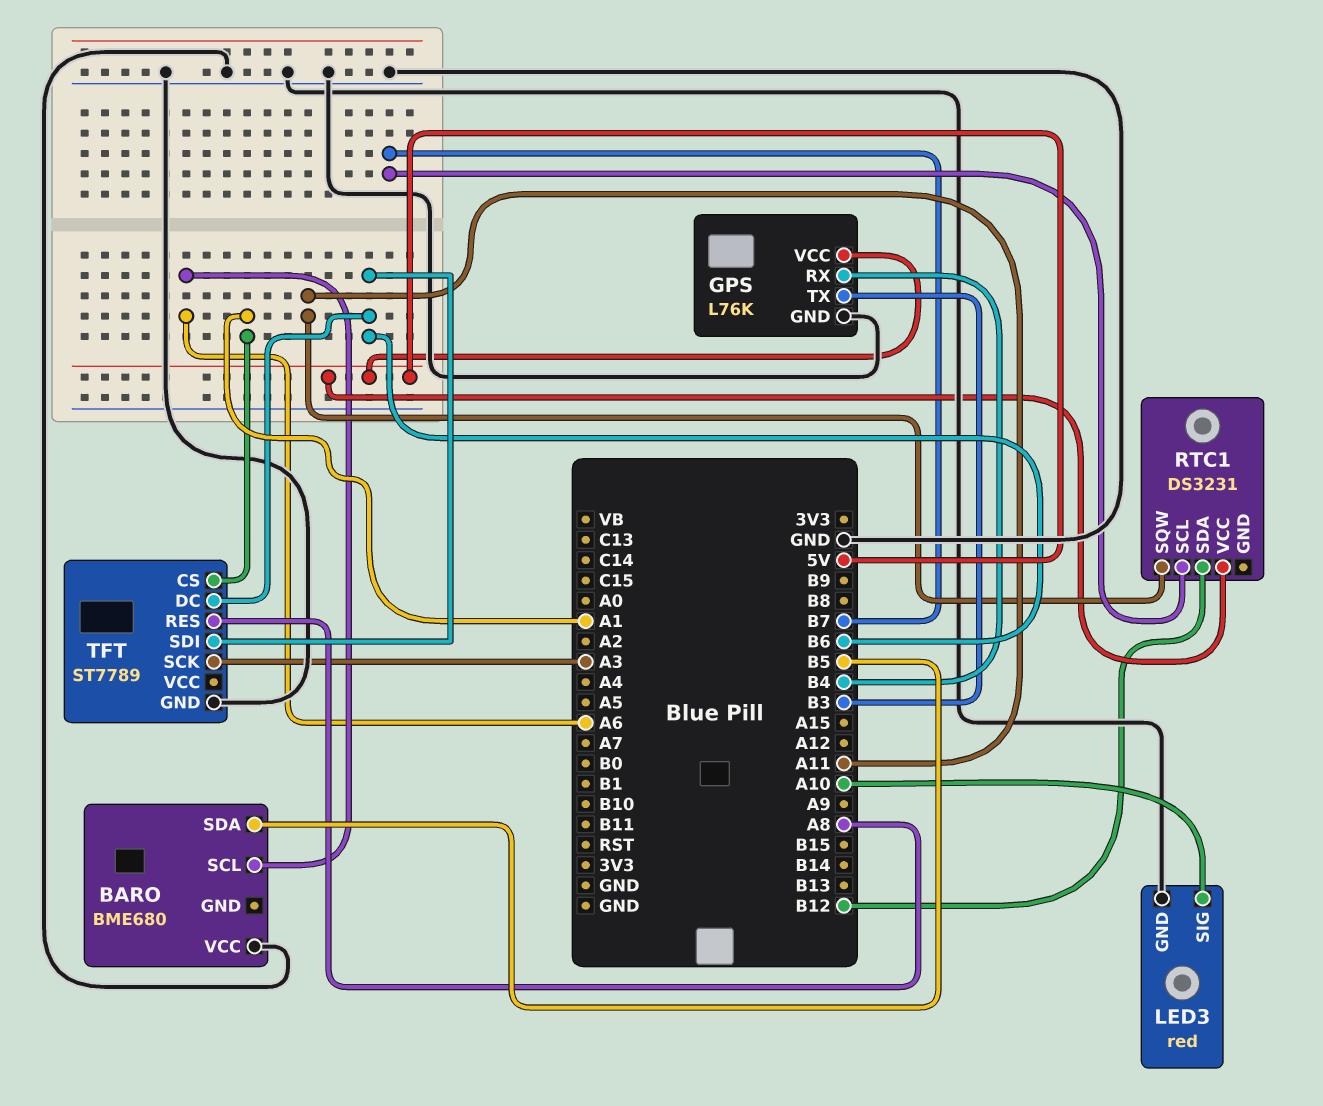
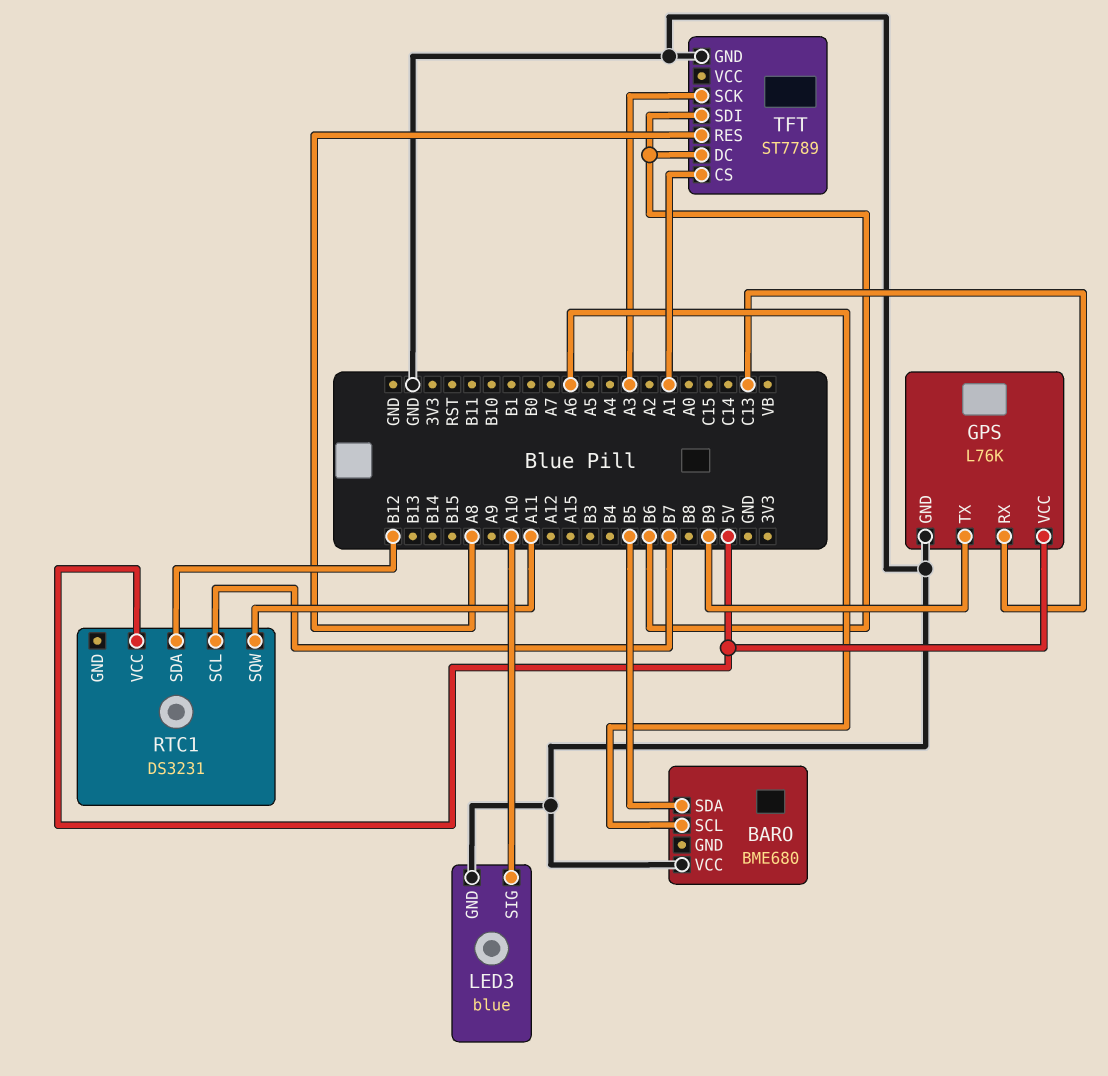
GPS pin RX: B4 -> C13
GPS pin TX: B3 -> B9
LED3: red -> blue

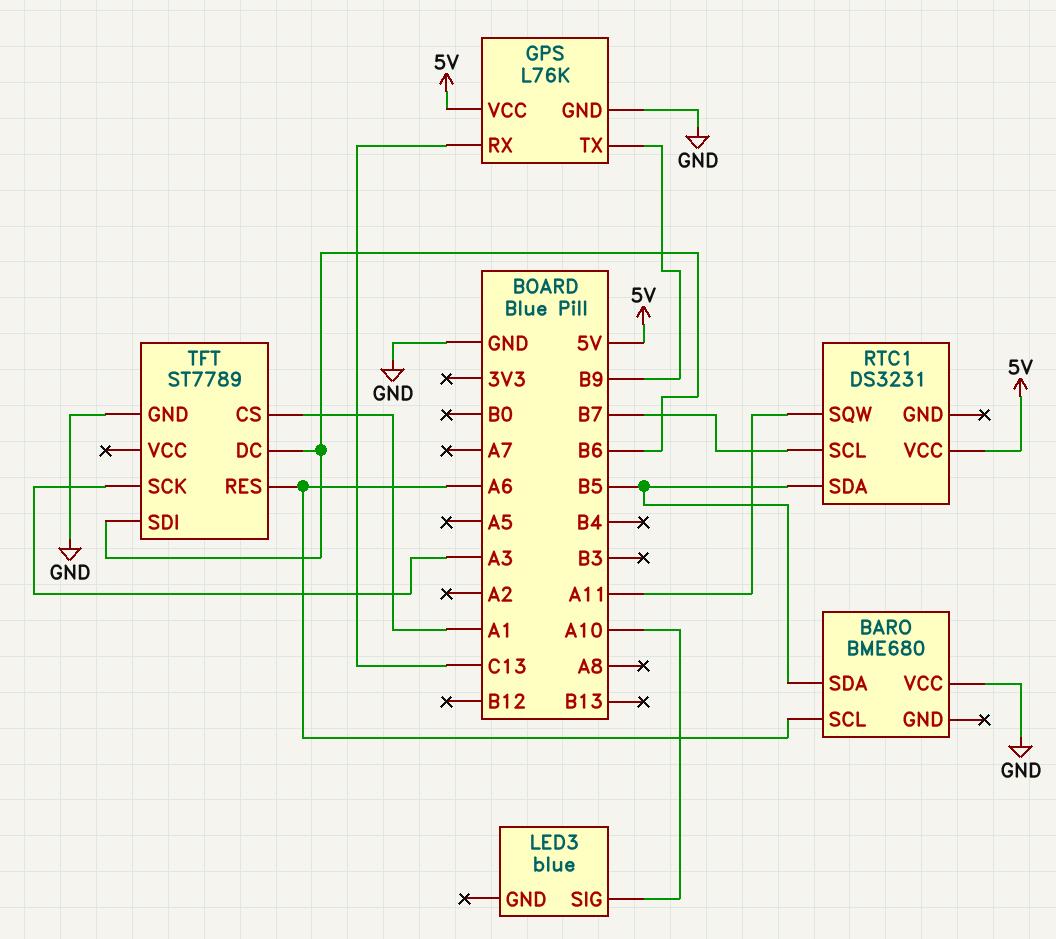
LED3 pin GND: GND -> none
RTC1 pin SDA: B12 -> B5
TFT pin RES: A8 -> A6

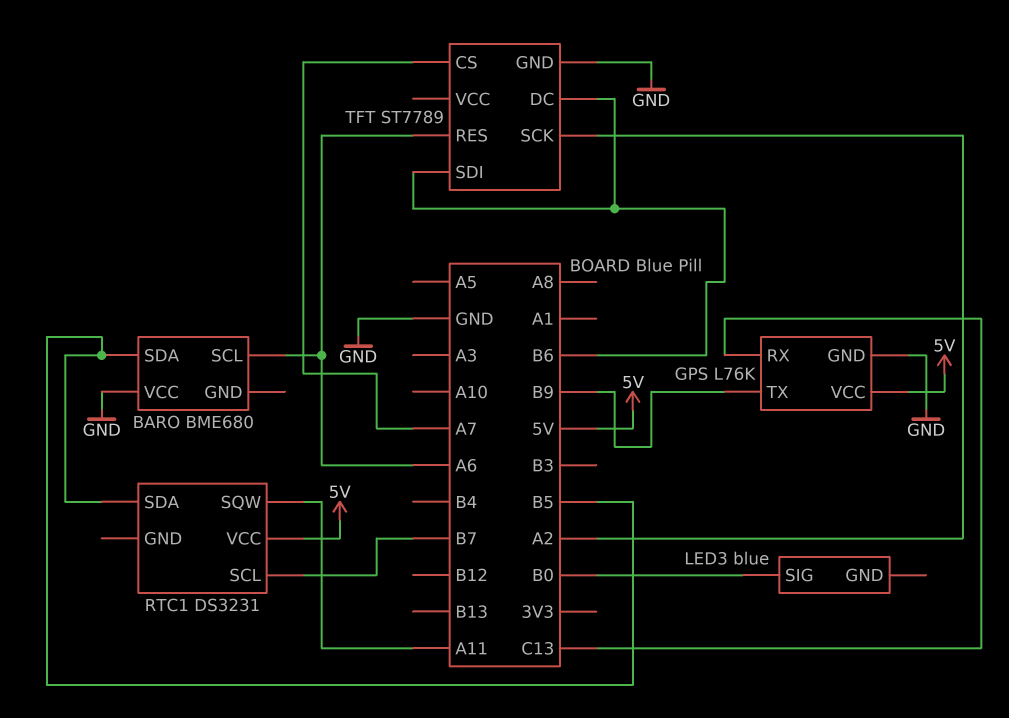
LED3 pin SIG: A10 -> B0
TFT pin CS: A1 -> A7
TFT pin SCK: A3 -> A2

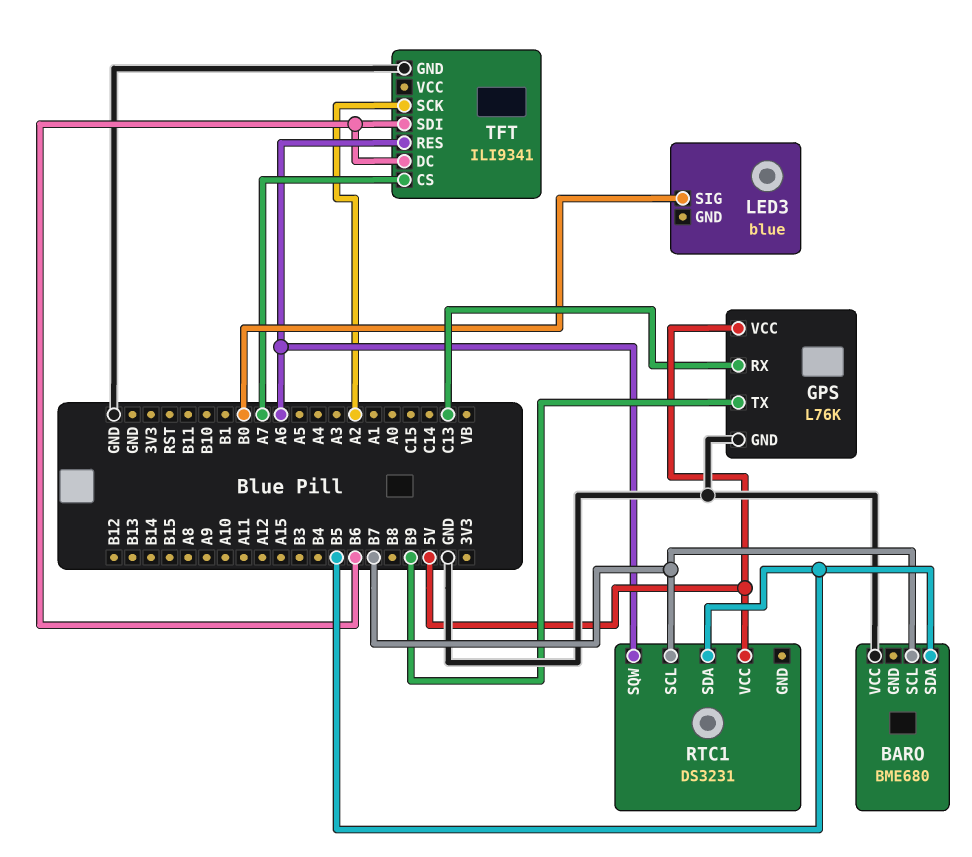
BARO pin SCL: A6 -> B7
RTC1 pin SQW: A11 -> A6
TFT: ST7789 -> ILI9341

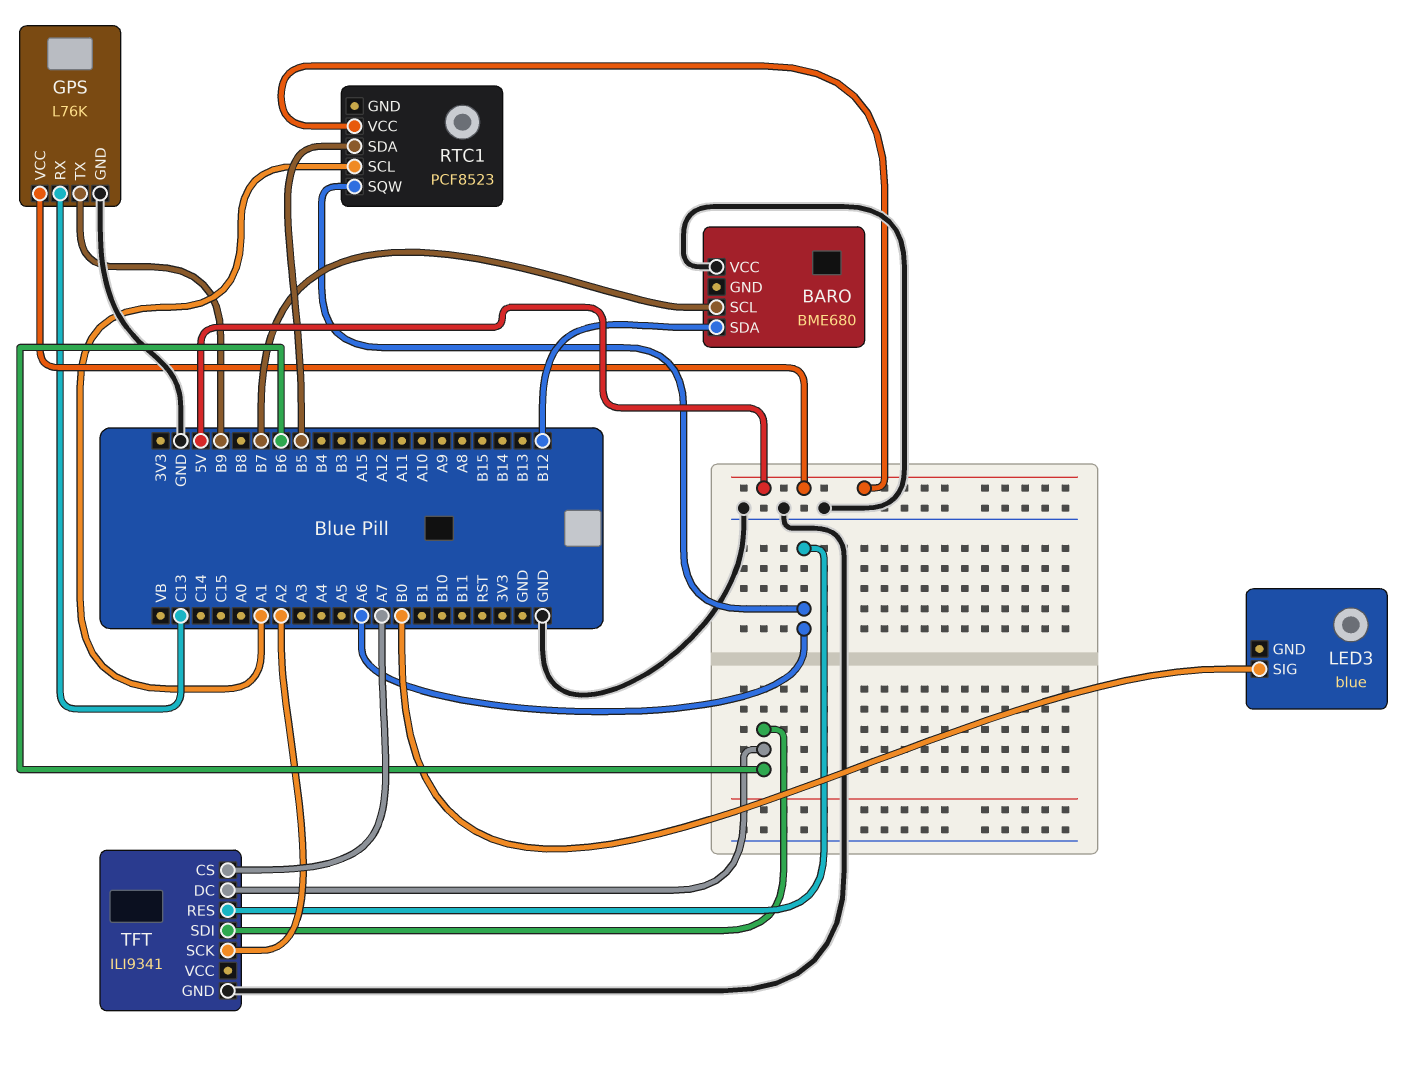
BARO pin SDA: B5 -> B12
RTC1: DS3231 -> PCF8523
RTC1 pin SCL: B7 -> A1

